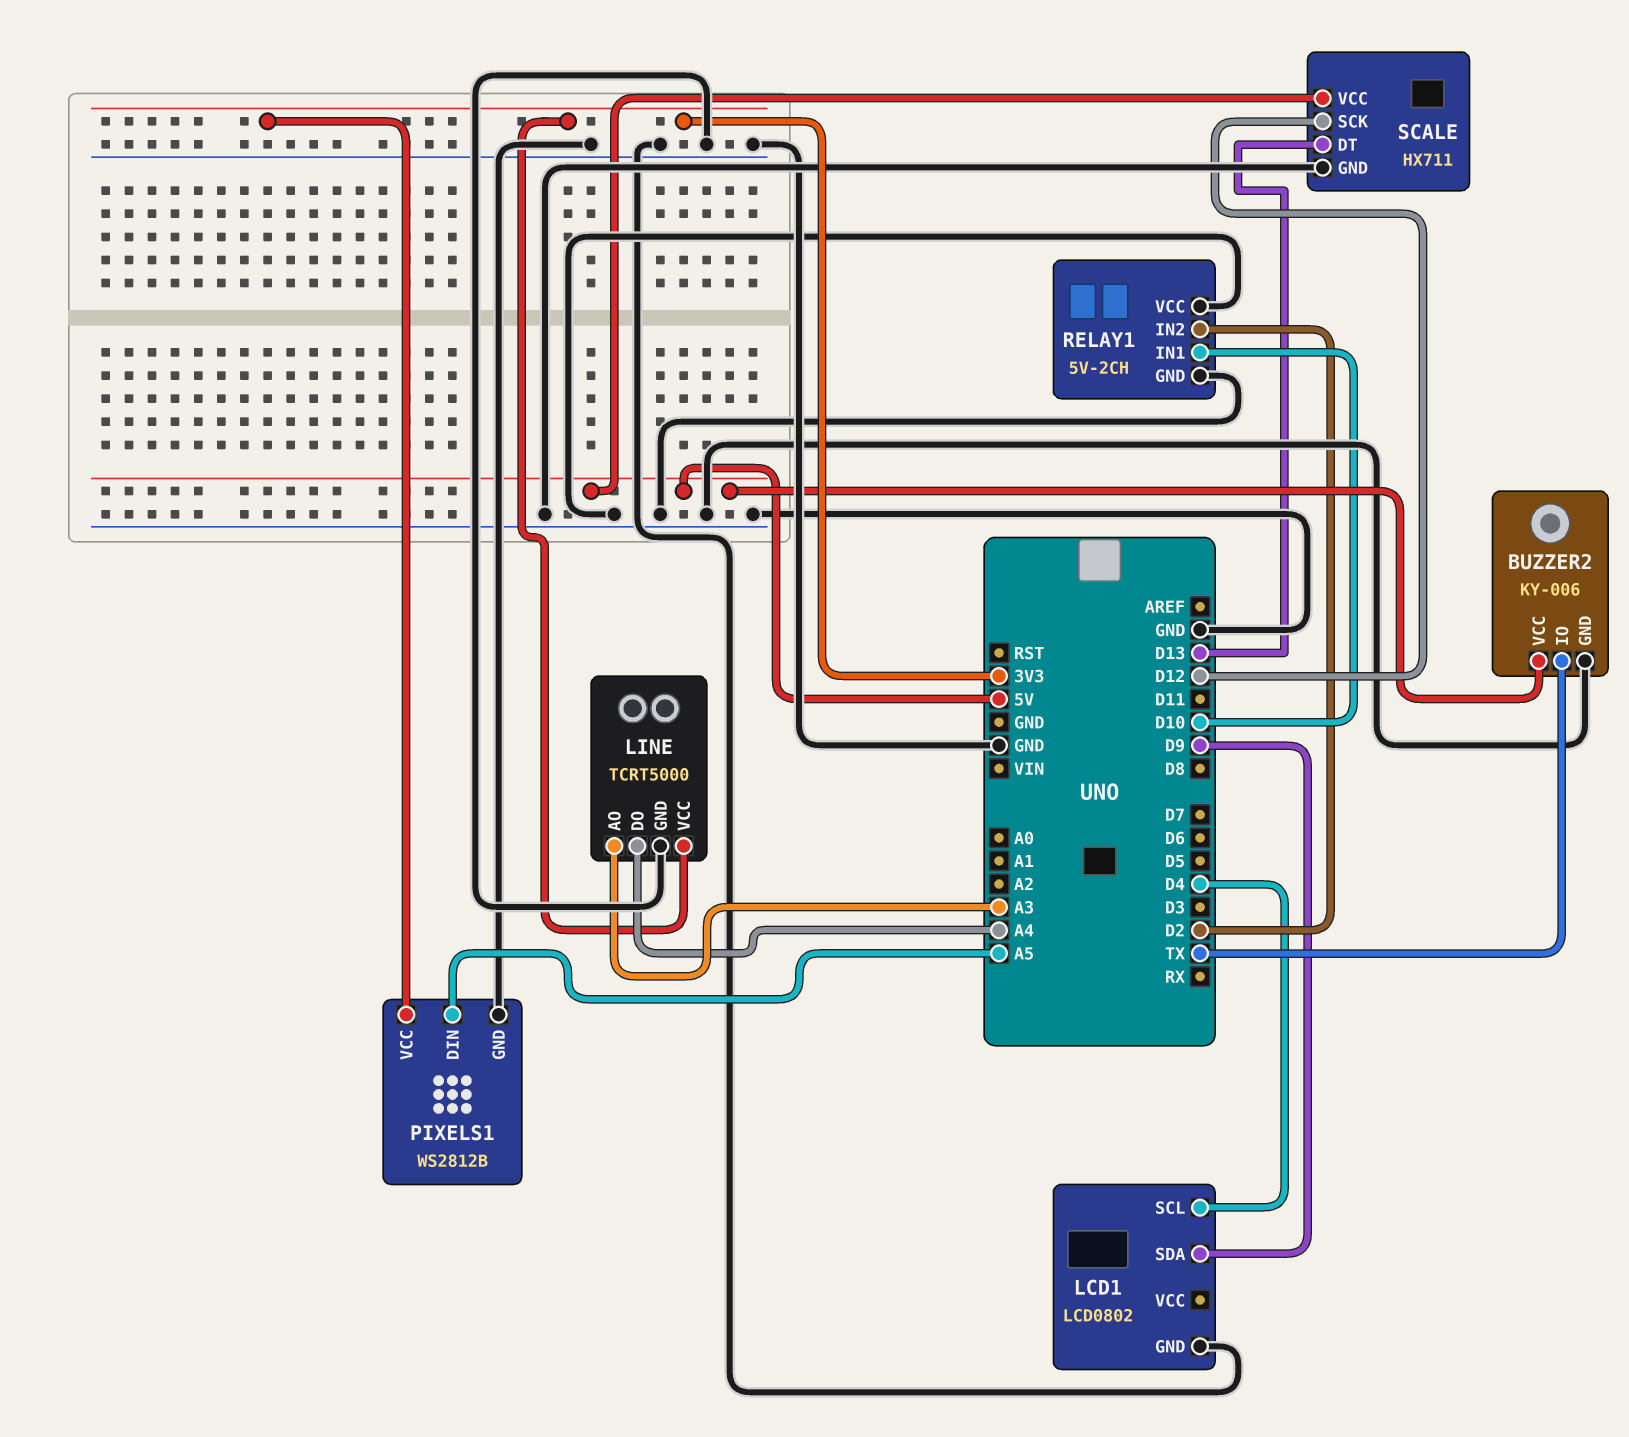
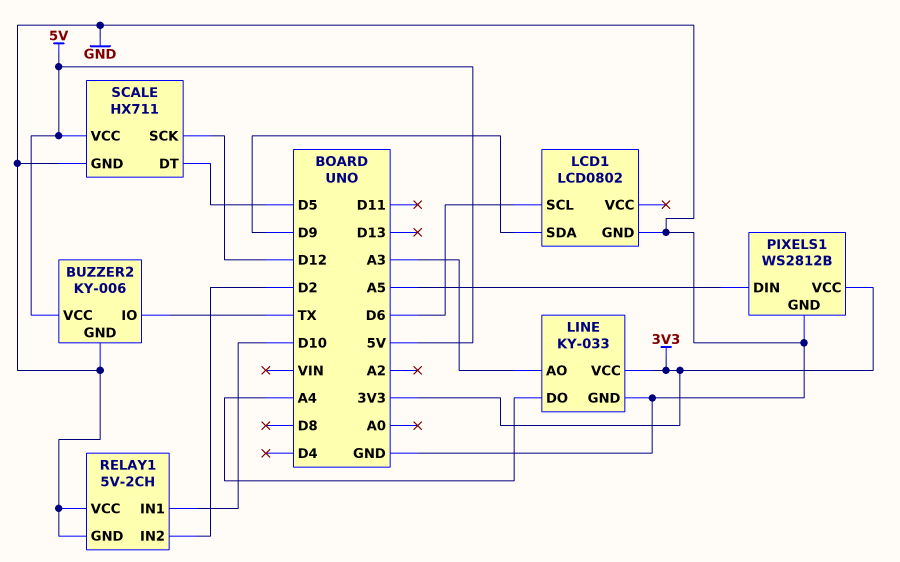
LCD1 pin SCL: D4 -> D6
LINE: TCRT5000 -> KY-033
SCALE pin DT: D13 -> D5

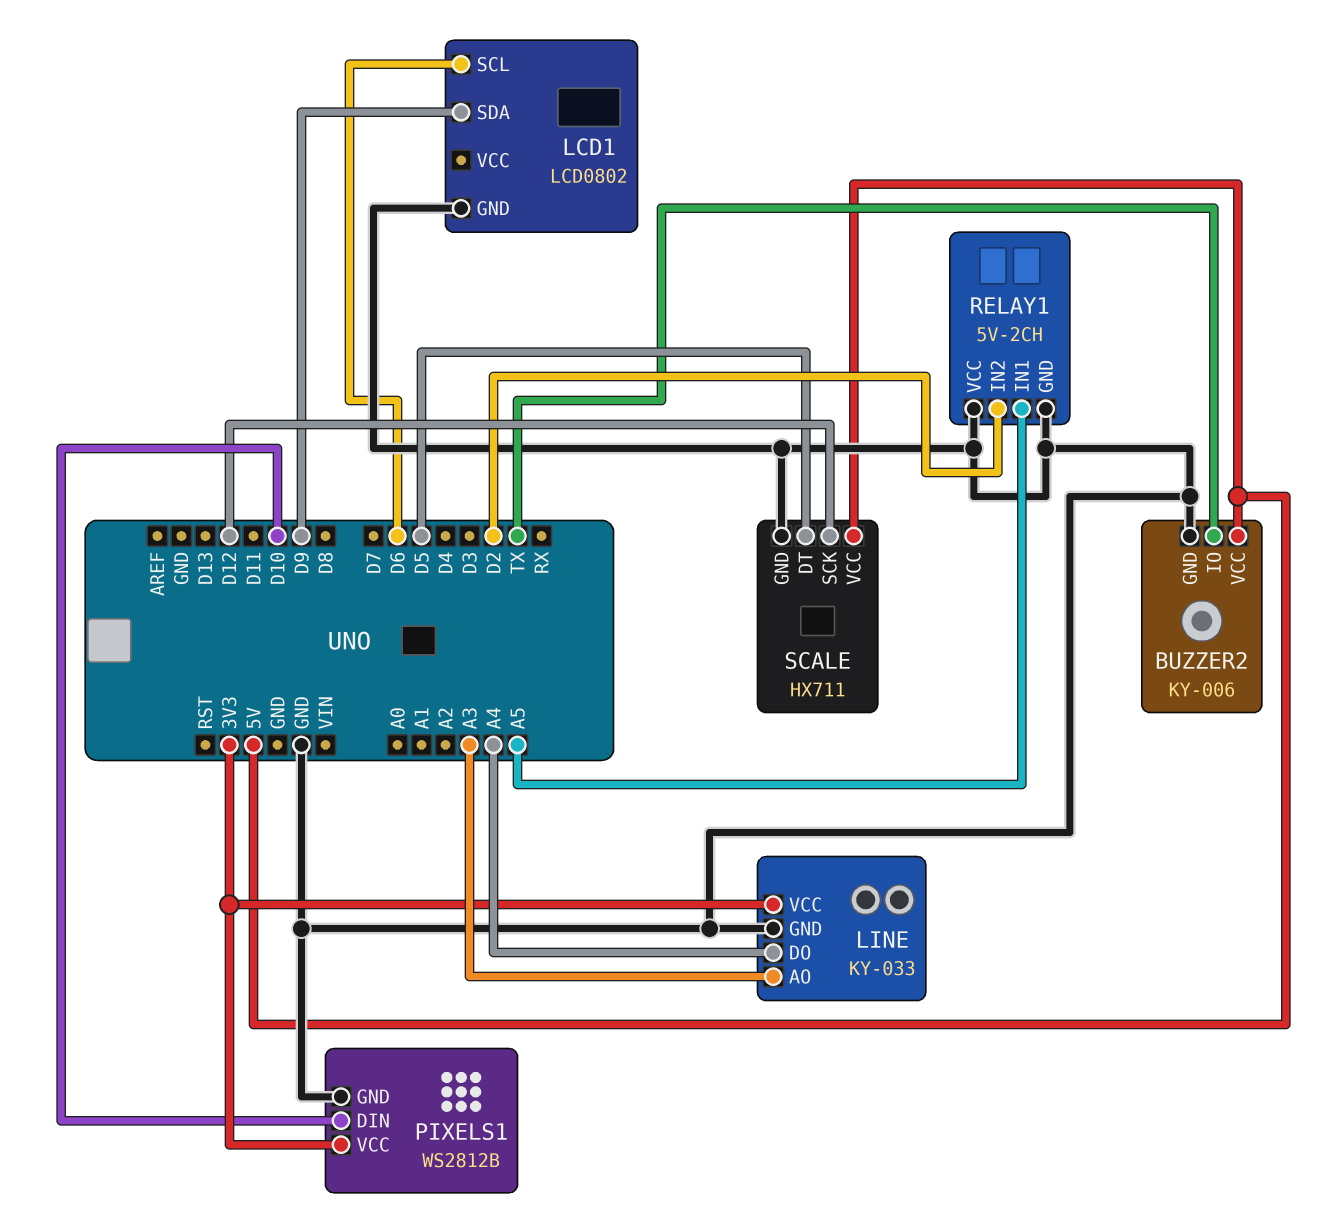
PIXELS1 pin DIN: A5 -> D10
RELAY1 pin IN1: D10 -> A5

